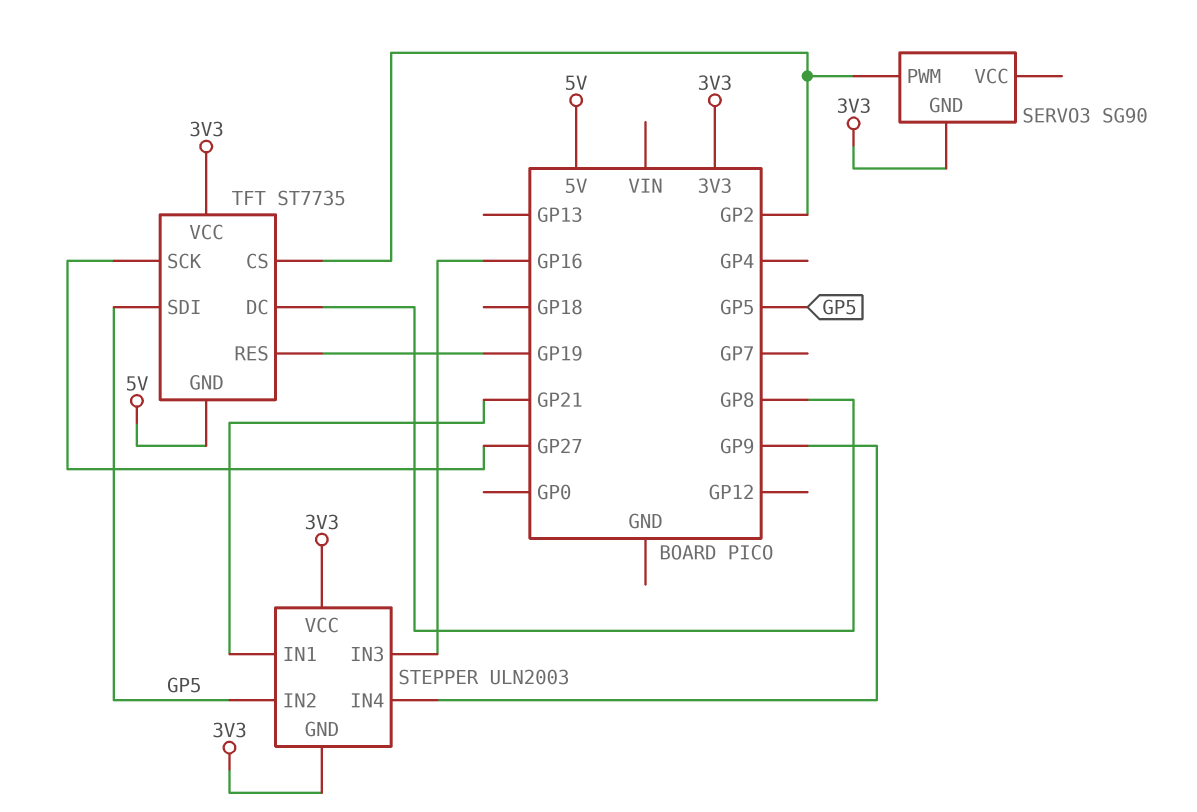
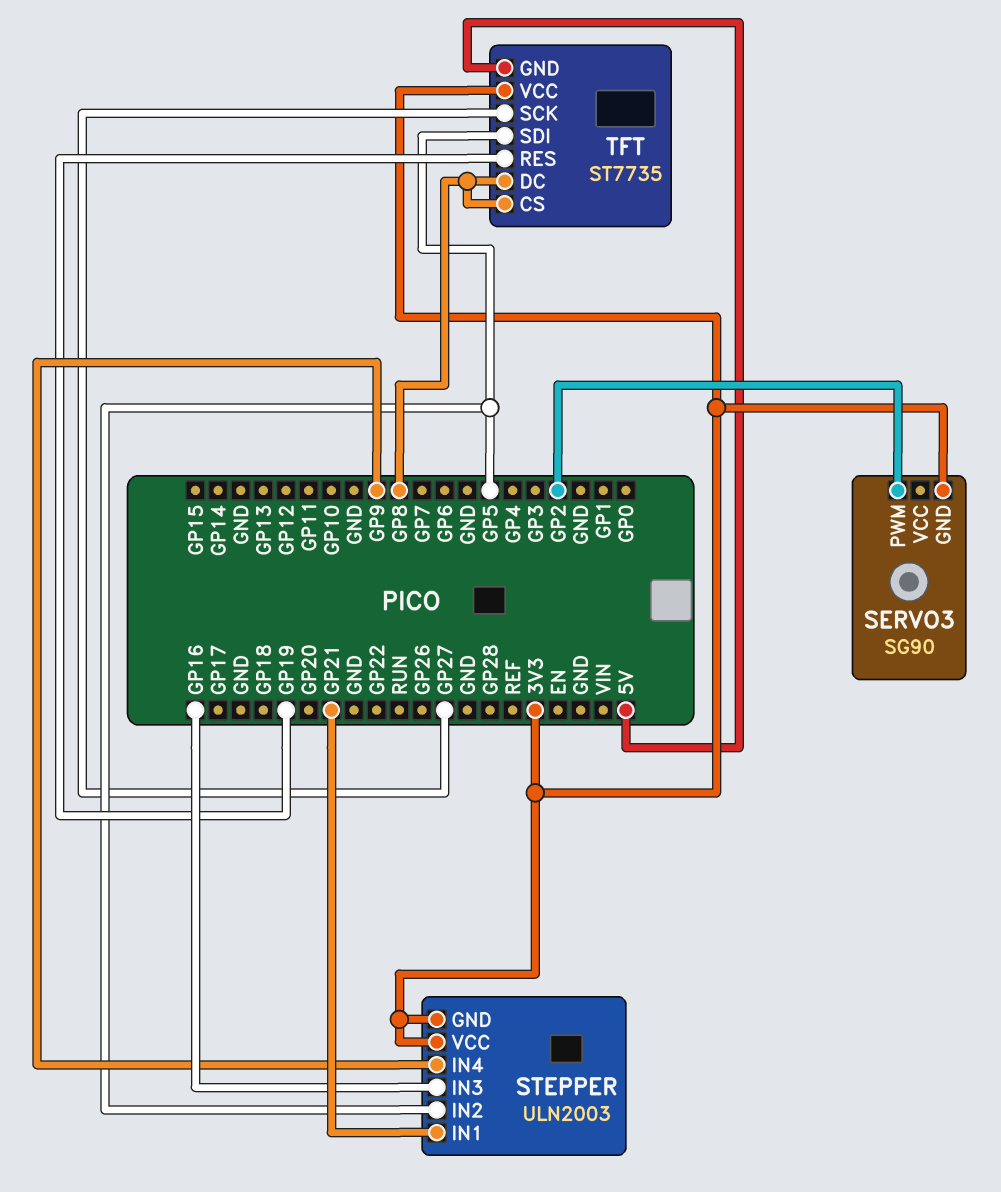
TFT pin CS: GP2 -> GP8

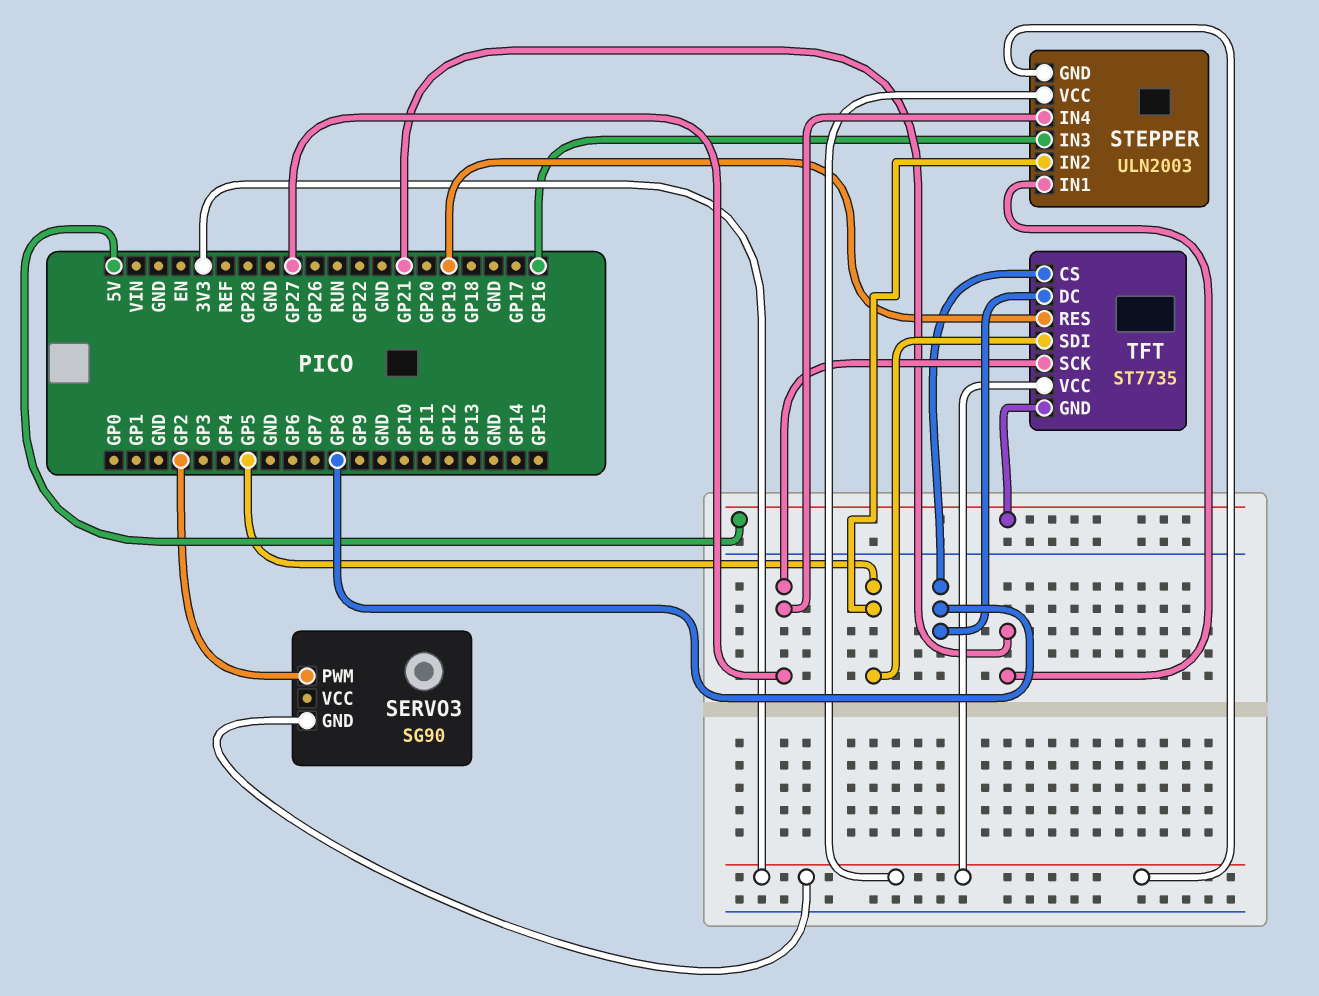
STEPPER pin IN4: GP9 -> GP27

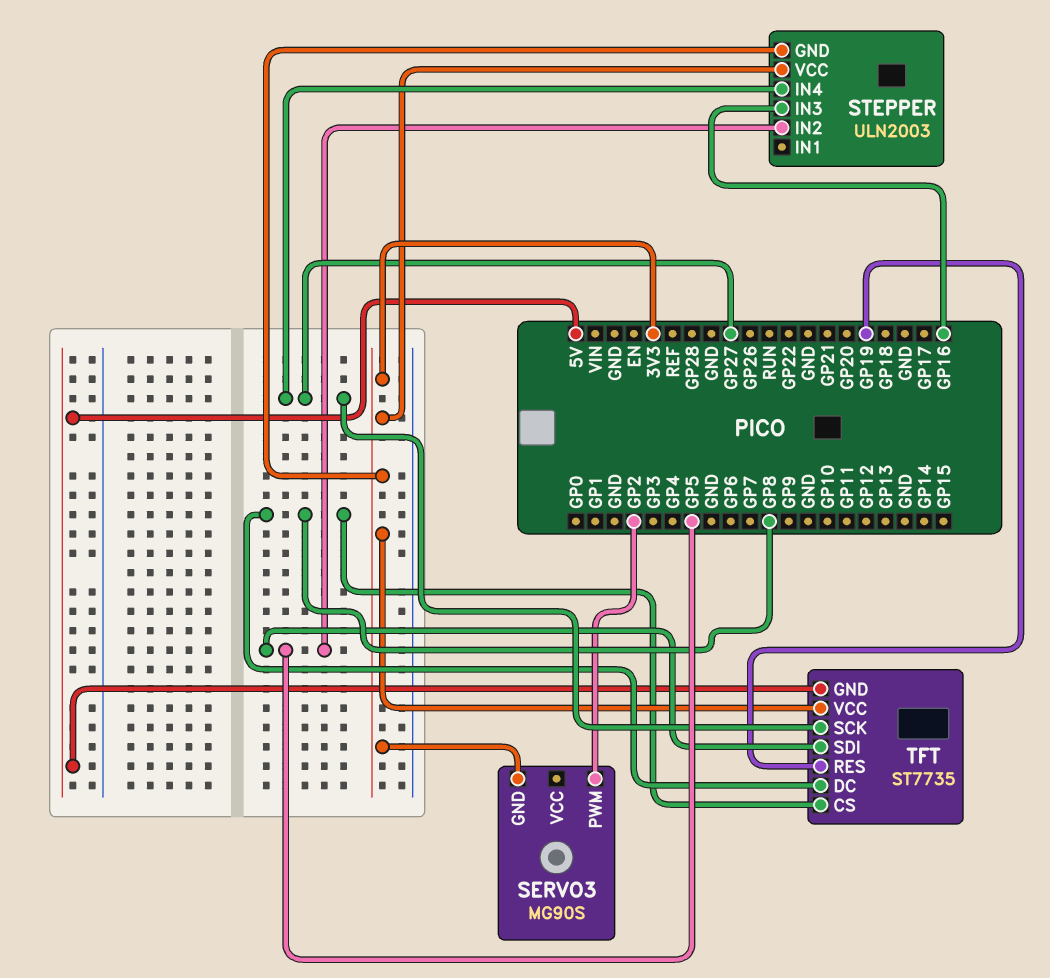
SERVO3: SG90 -> MG90S
STEPPER pin IN1: GP21 -> none

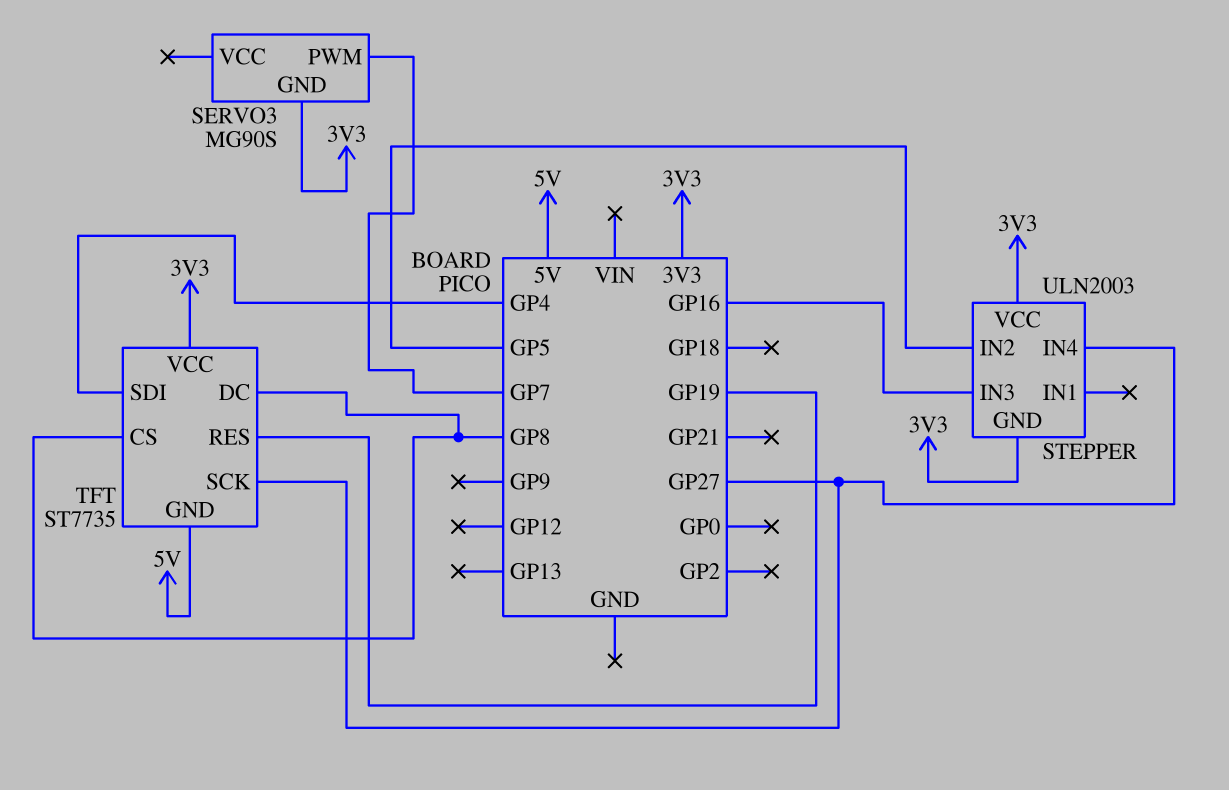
SERVO3 pin PWM: GP2 -> GP7
TFT pin SDI: GP5 -> GP4

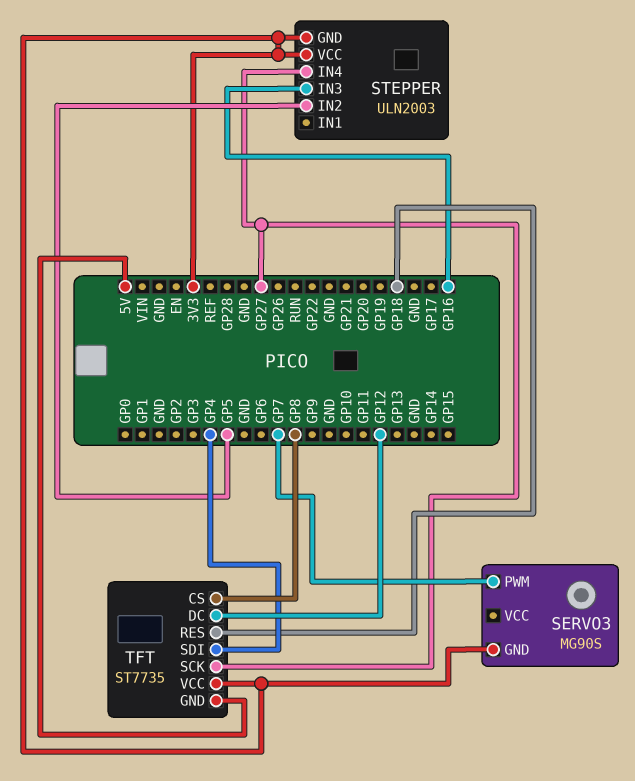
TFT pin DC: GP8 -> GP12
TFT pin RES: GP19 -> GP18

